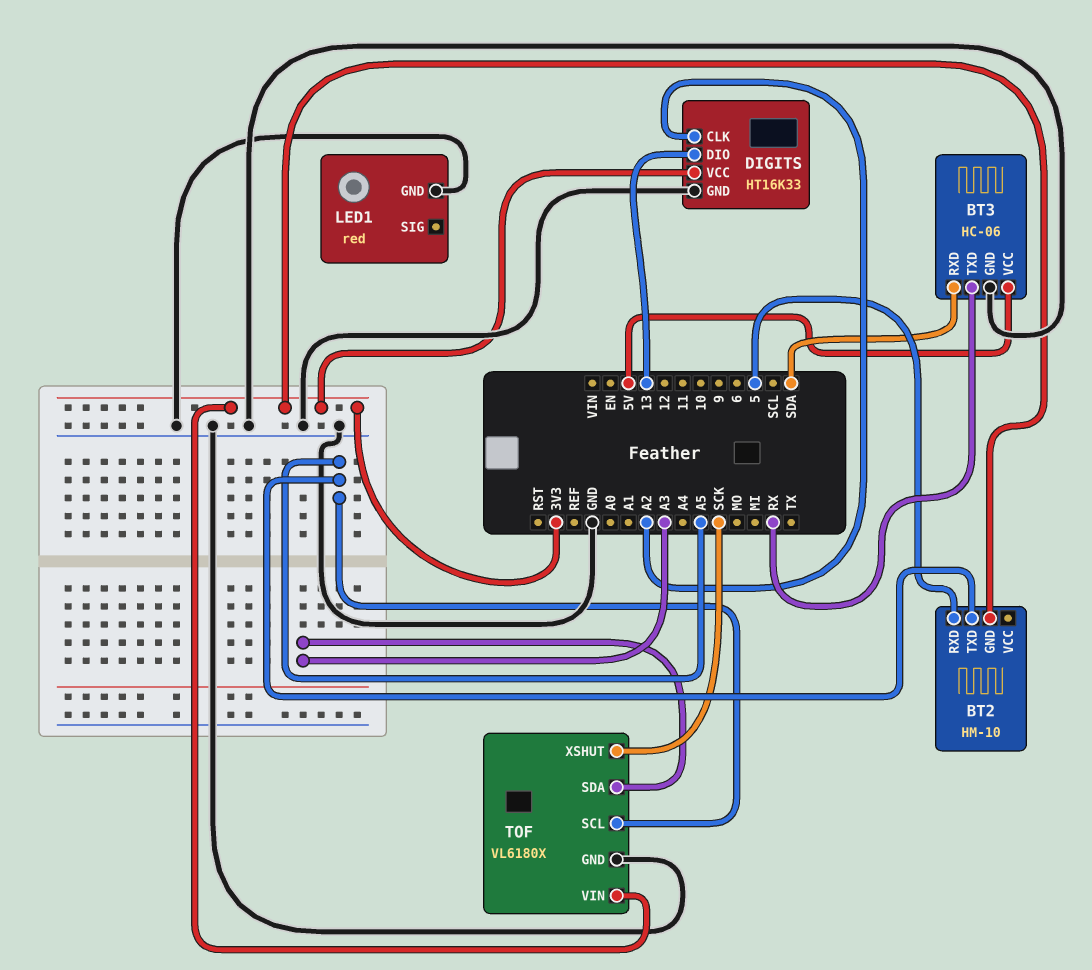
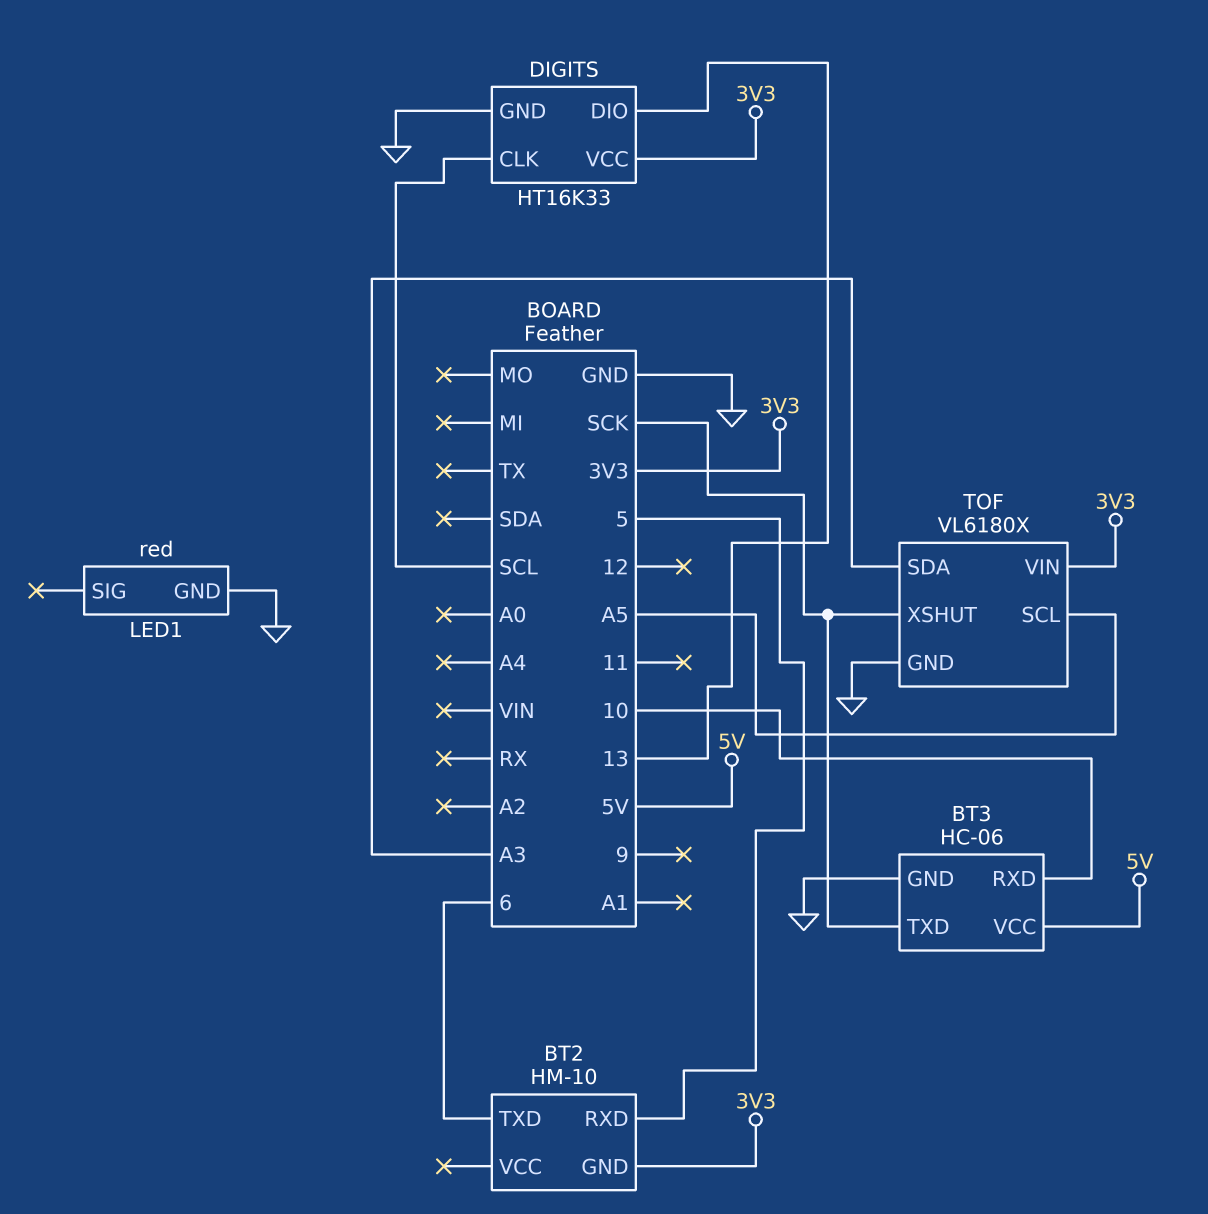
BT2 pin TXD: A5 -> 6
BT3 pin RXD: SDA -> 10
BT3 pin TXD: RX -> SCK
DIGITS pin CLK: A2 -> SCL

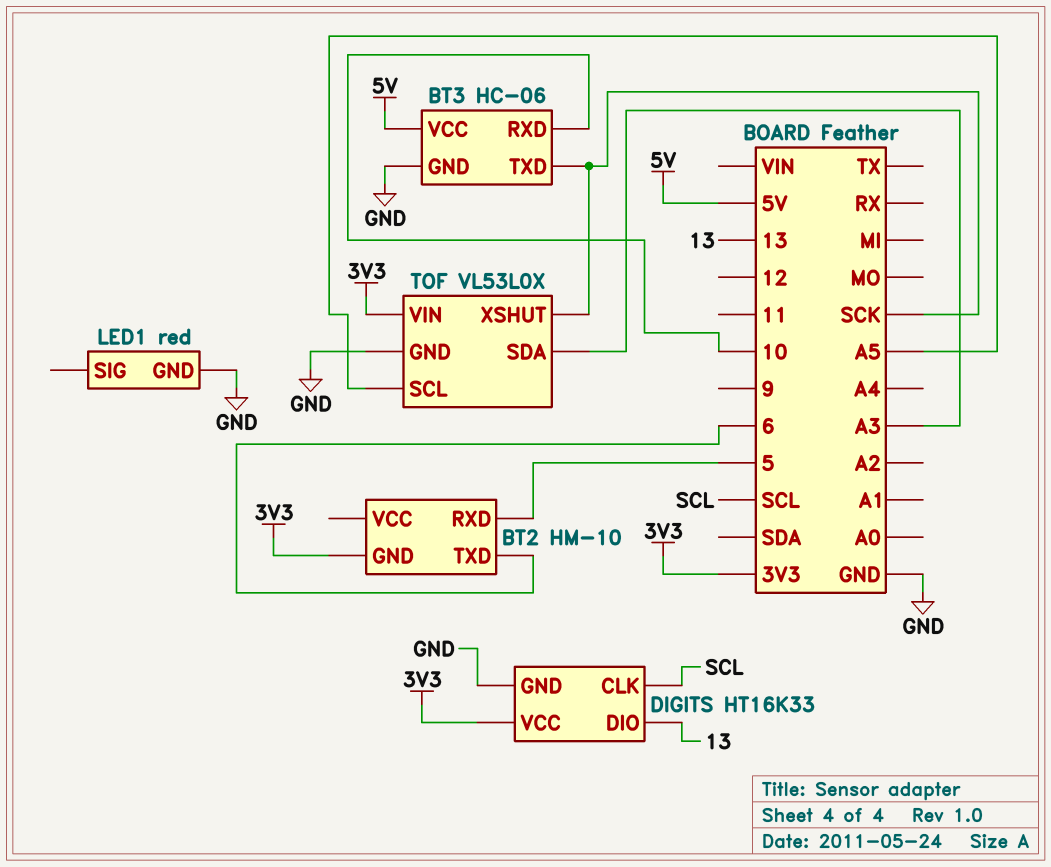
TOF: VL6180X -> VL53L0X

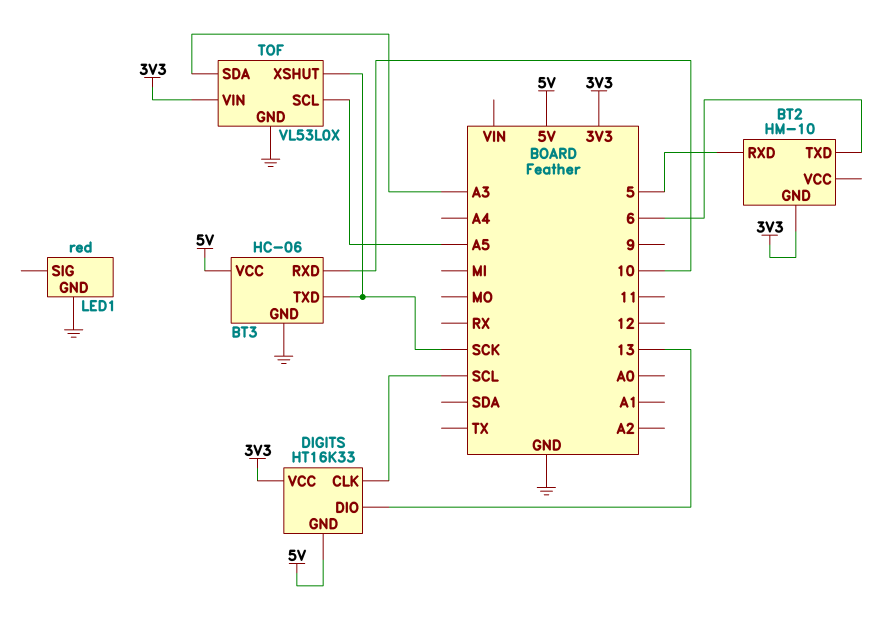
DIGITS pin GND: GND -> 5V

